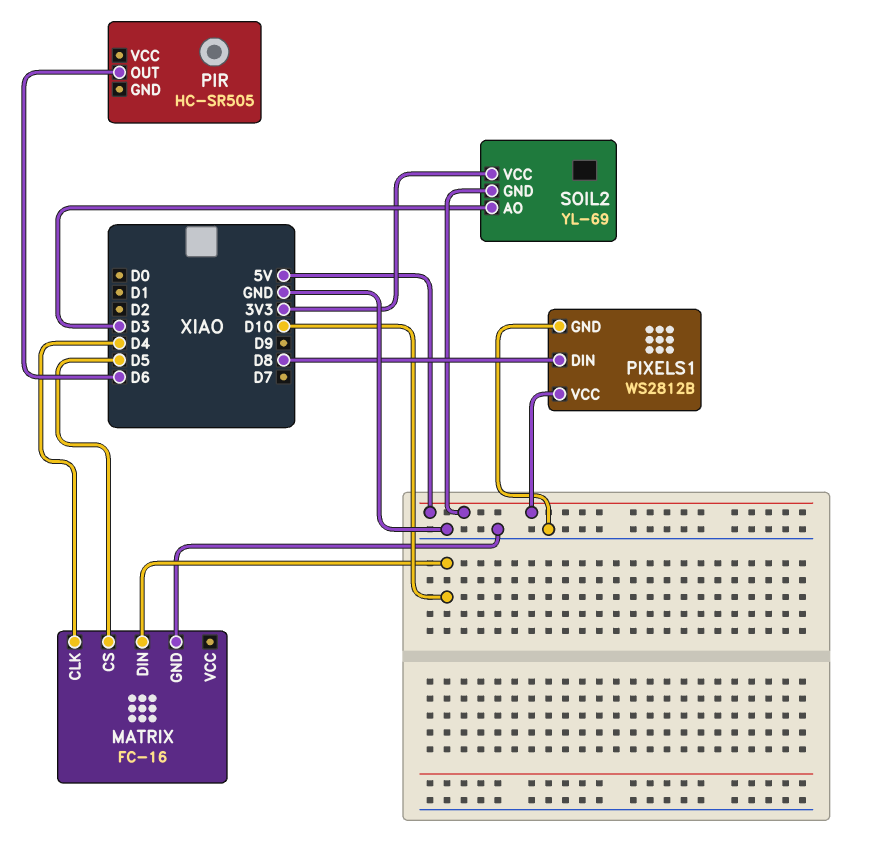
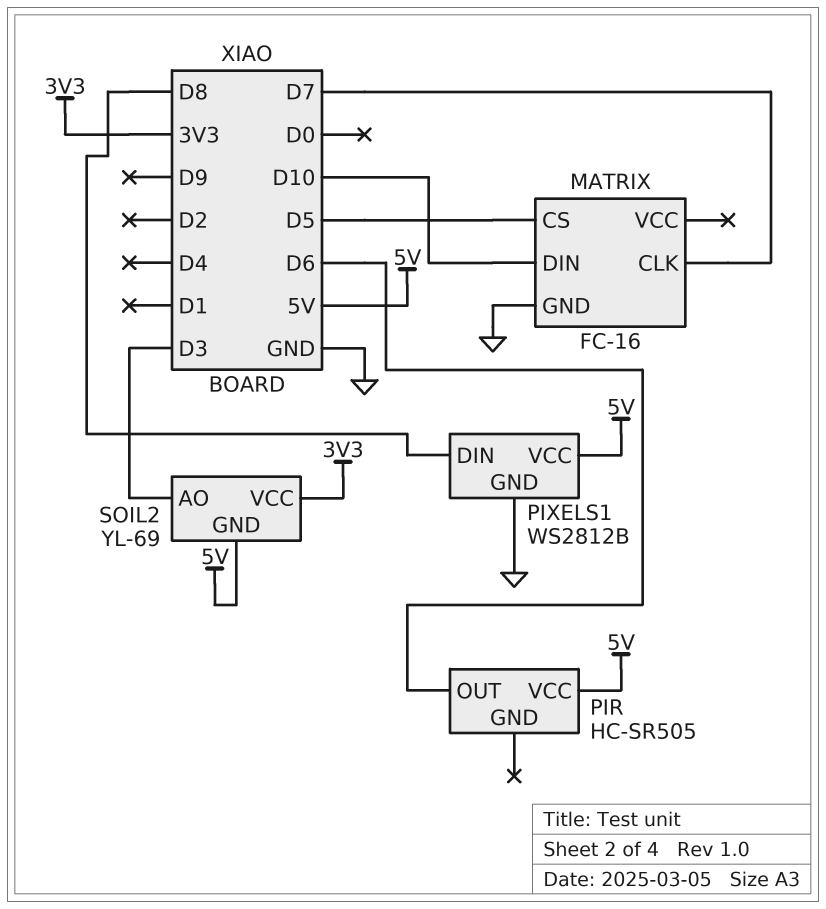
MATRIX pin CLK: D4 -> D7
PIR pin VCC: none -> 5V

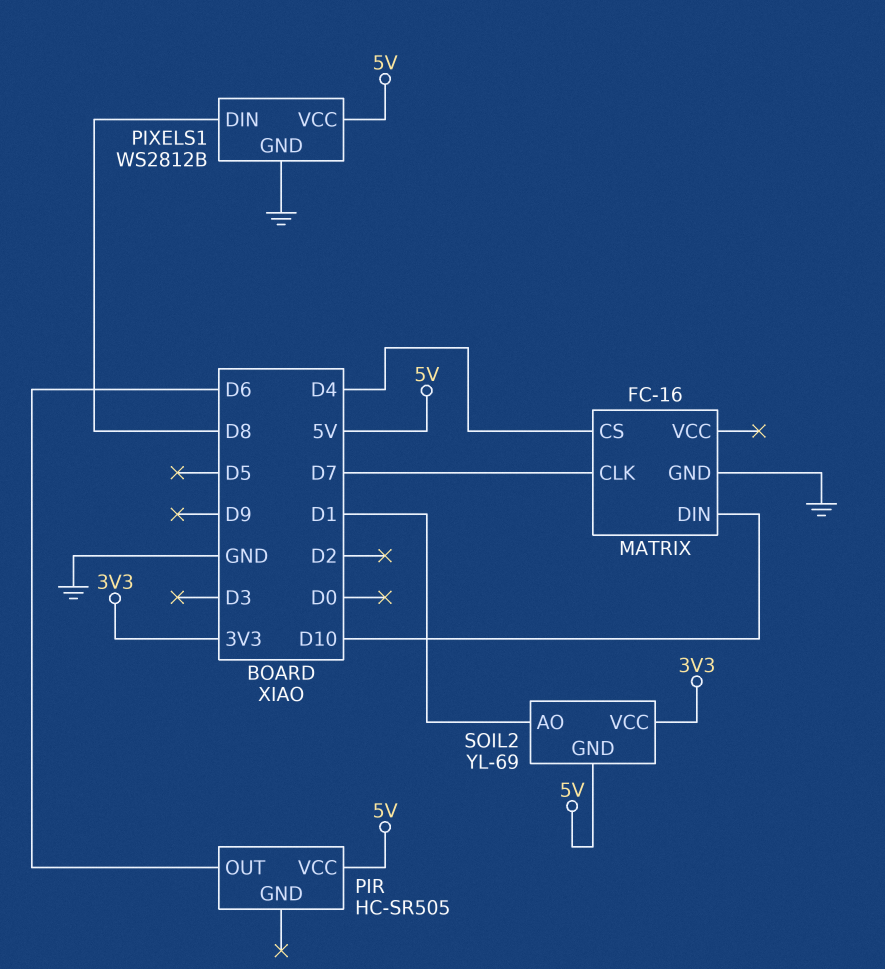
MATRIX pin CS: D5 -> D4
SOIL2 pin AO: D3 -> D1

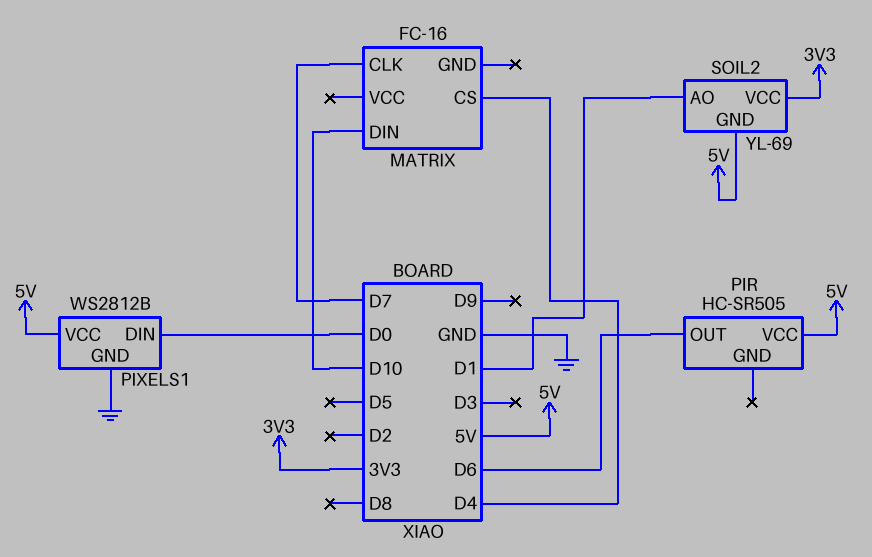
MATRIX pin GND: GND -> none
PIXELS1 pin DIN: D8 -> D0

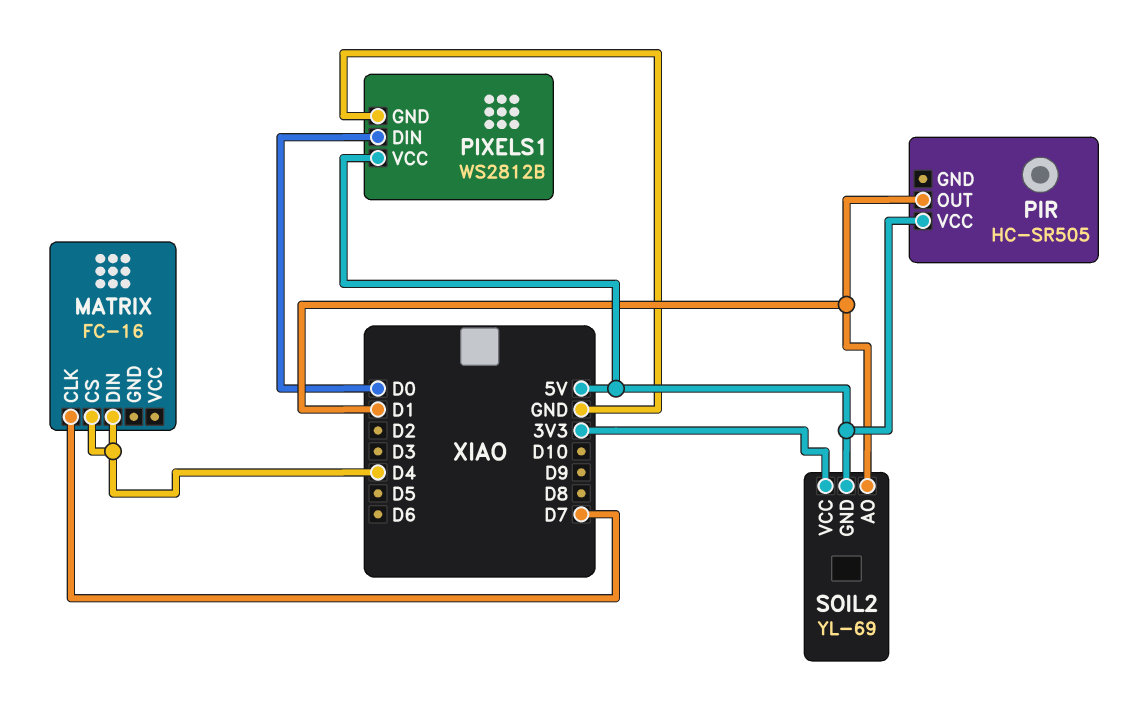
MATRIX pin DIN: D10 -> D4
PIR pin OUT: D6 -> D1

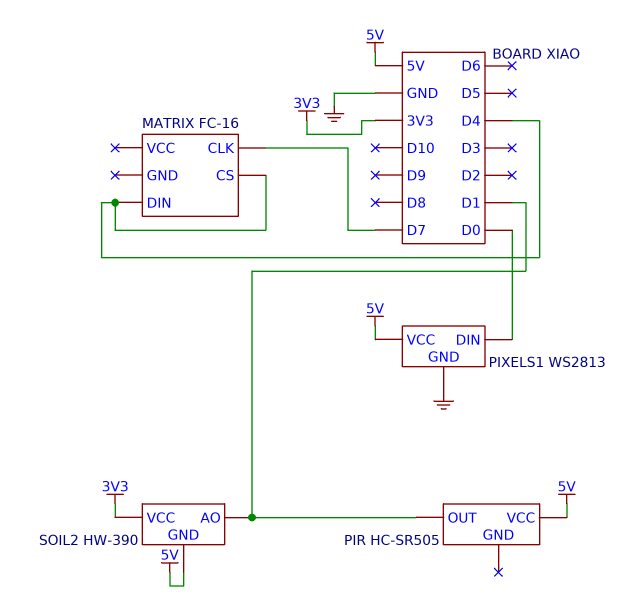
PIXELS1: WS2812B -> WS2813
SOIL2: YL-69 -> HW-390

